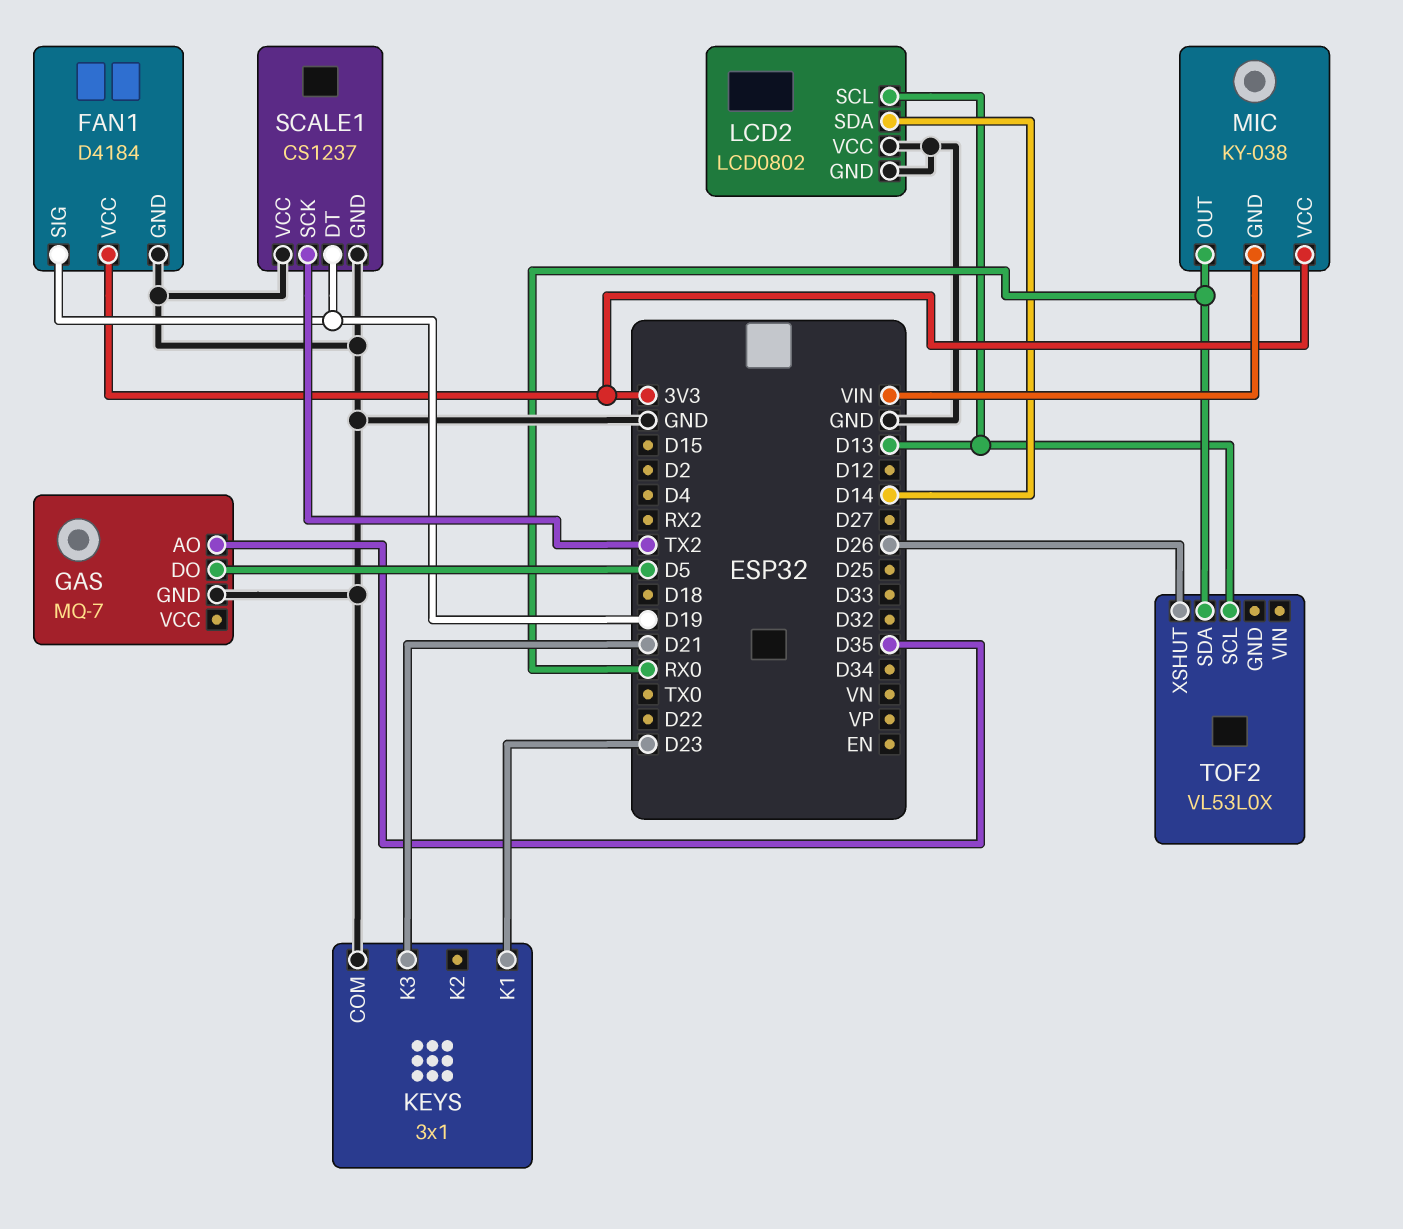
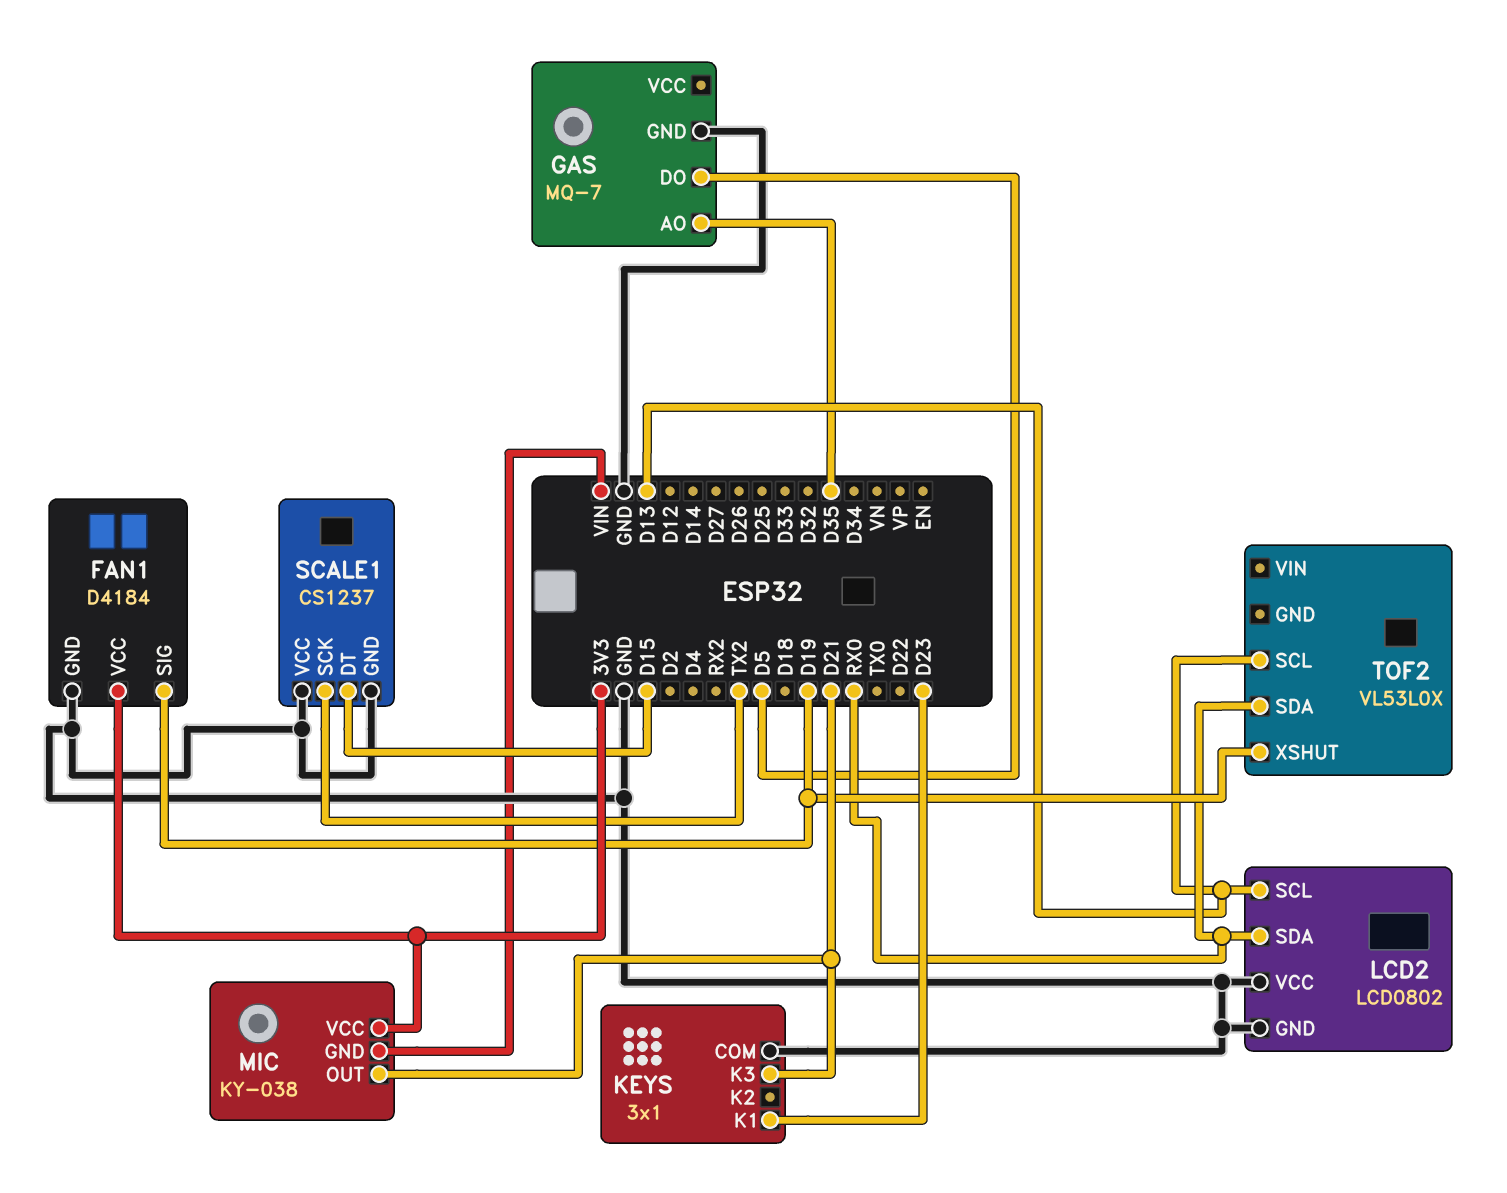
LCD2 pin SDA: D14 -> RX0
MIC pin OUT: RX0 -> D21
SCALE1 pin DT: D19 -> D15
TOF2 pin XSHUT: D26 -> D19

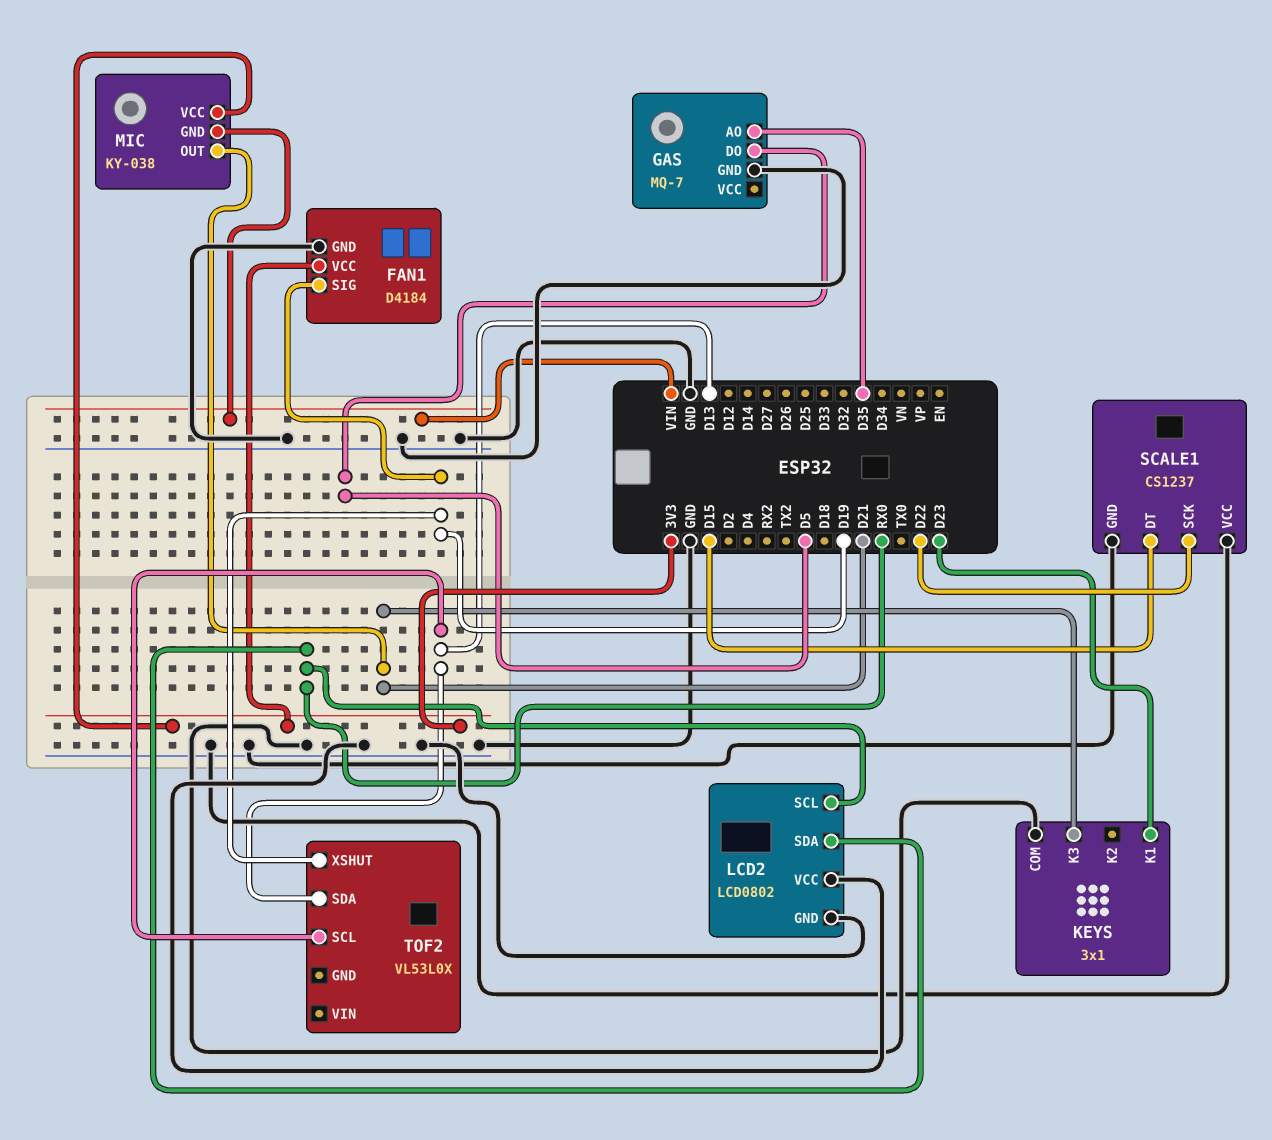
LCD2 pin SCL: D13 -> RX0
SCALE1 pin SCK: TX2 -> D22
TOF2 pin SDA: RX0 -> D13

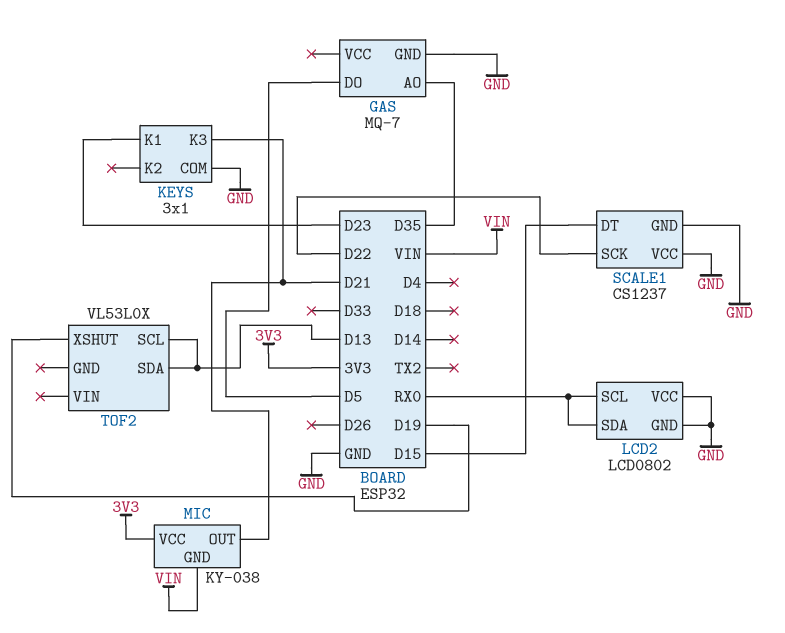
FAN1: D4184 -> none
FAN1 pin GND: GND -> none
FAN1 pin SIG: D19 -> none
FAN1 pin VCC: 3V3 -> none

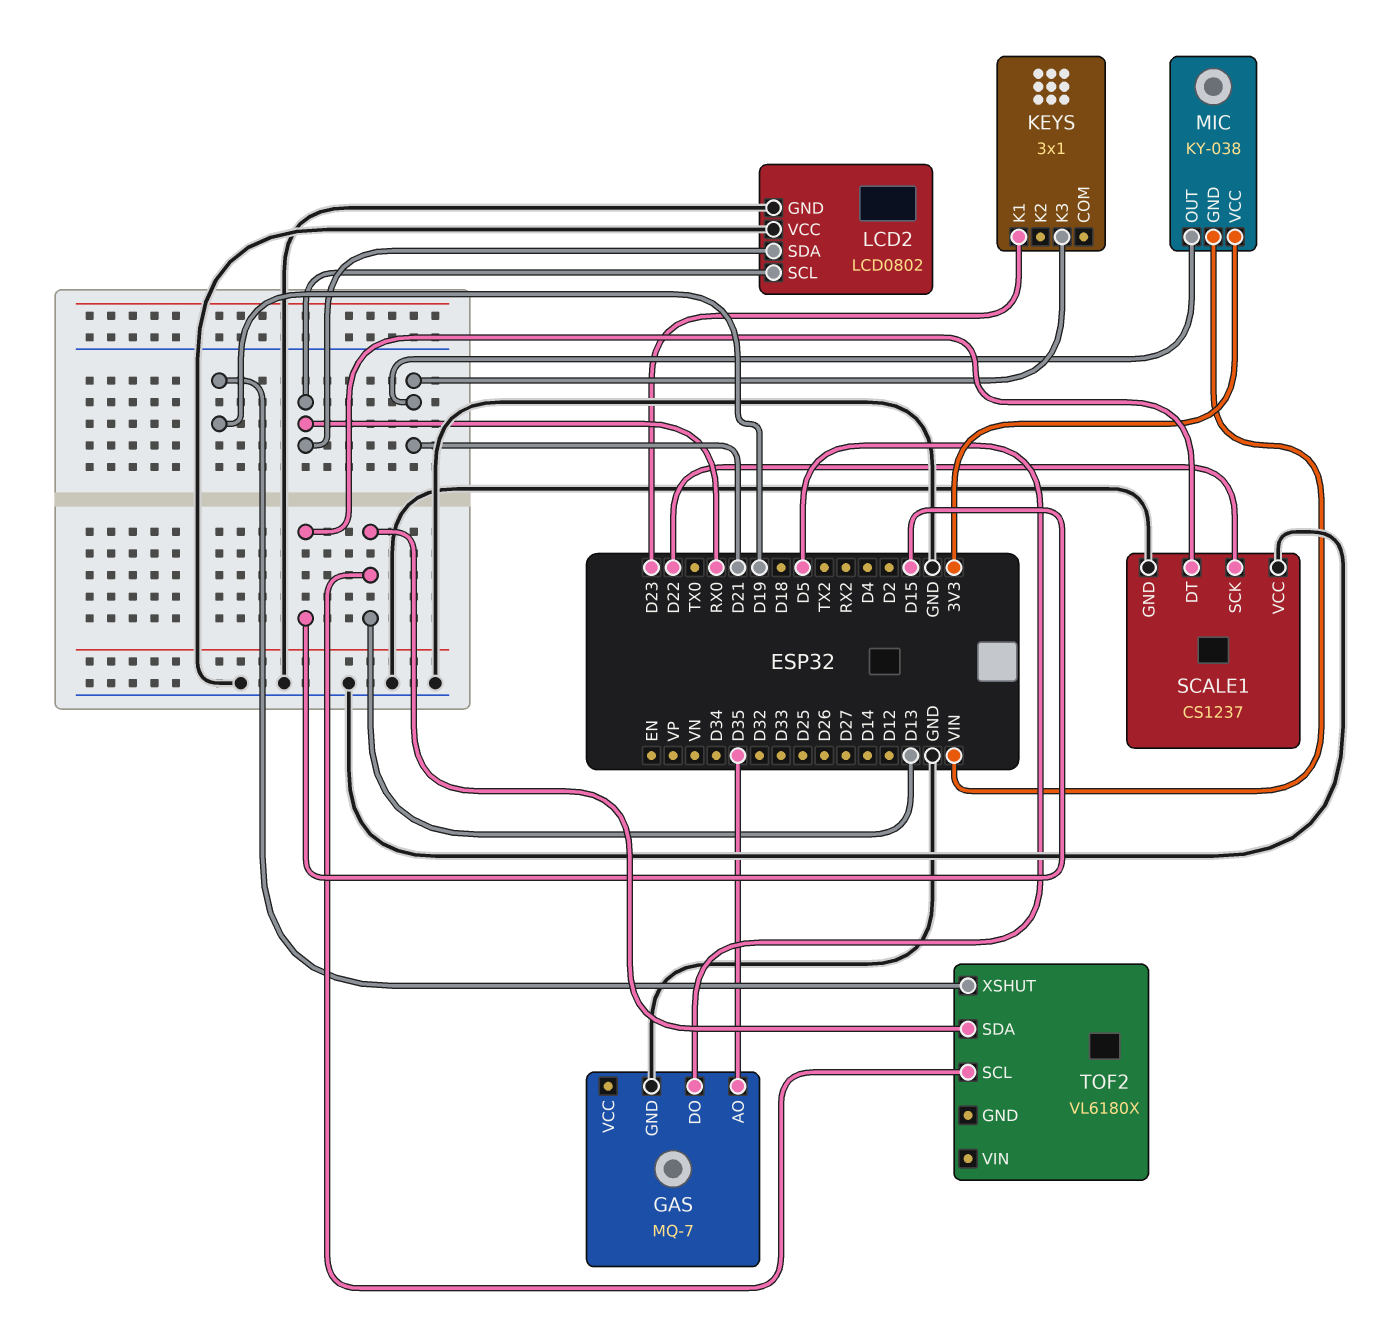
KEYS pin COM: GND -> none
TOF2: VL53L0X -> VL6180X

